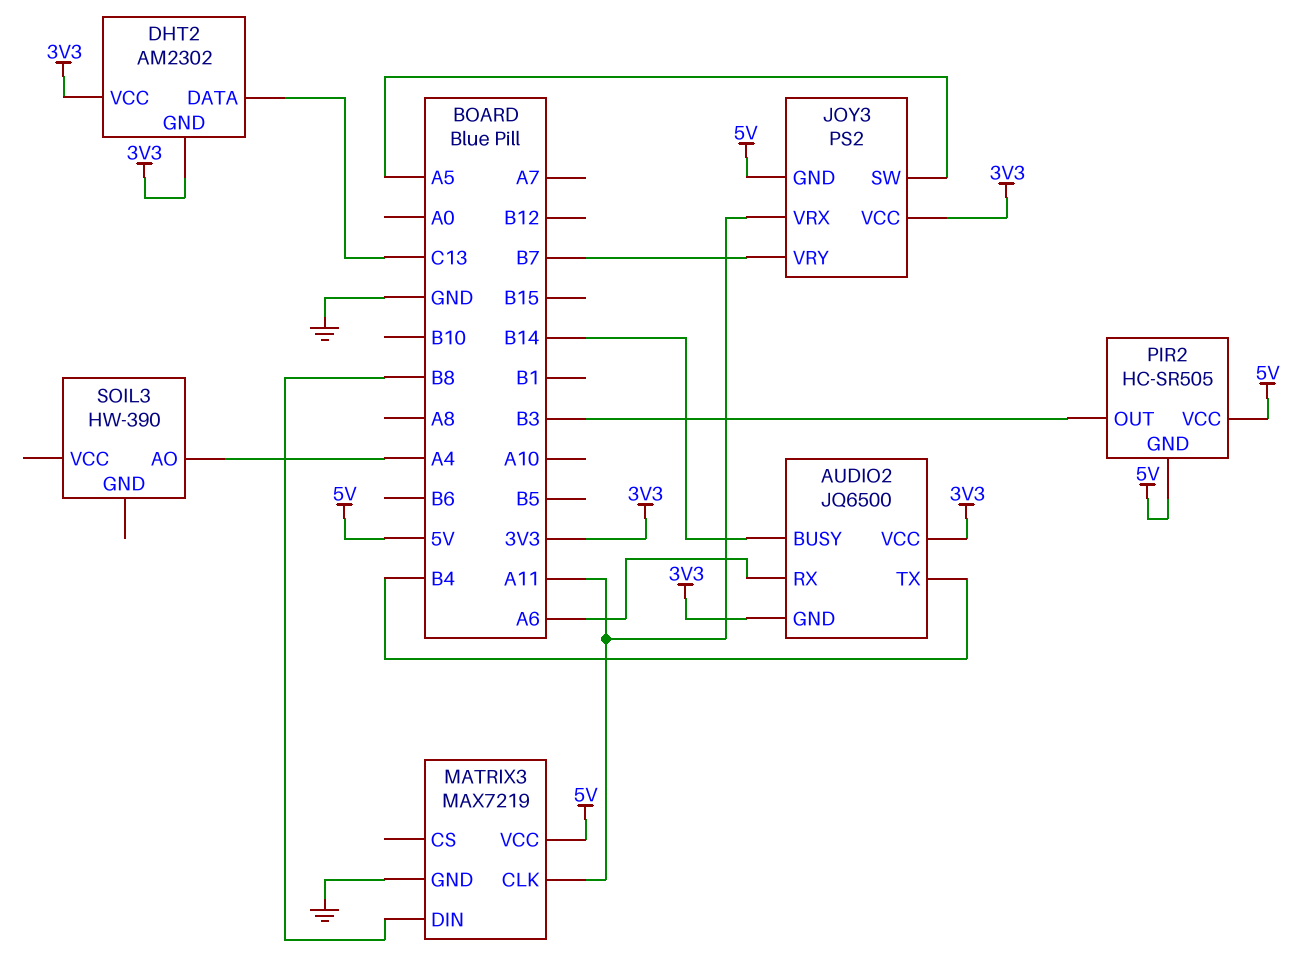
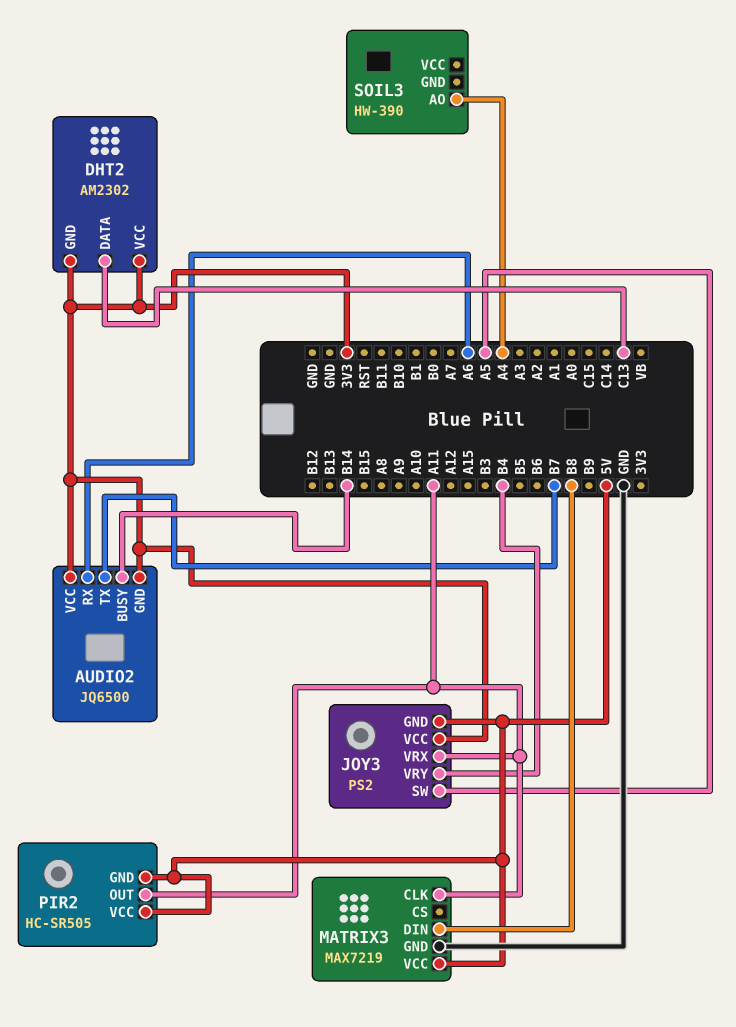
AUDIO2 pin TX: B4 -> B7
JOY3 pin VRY: B7 -> B4
PIR2 pin OUT: B3 -> A11

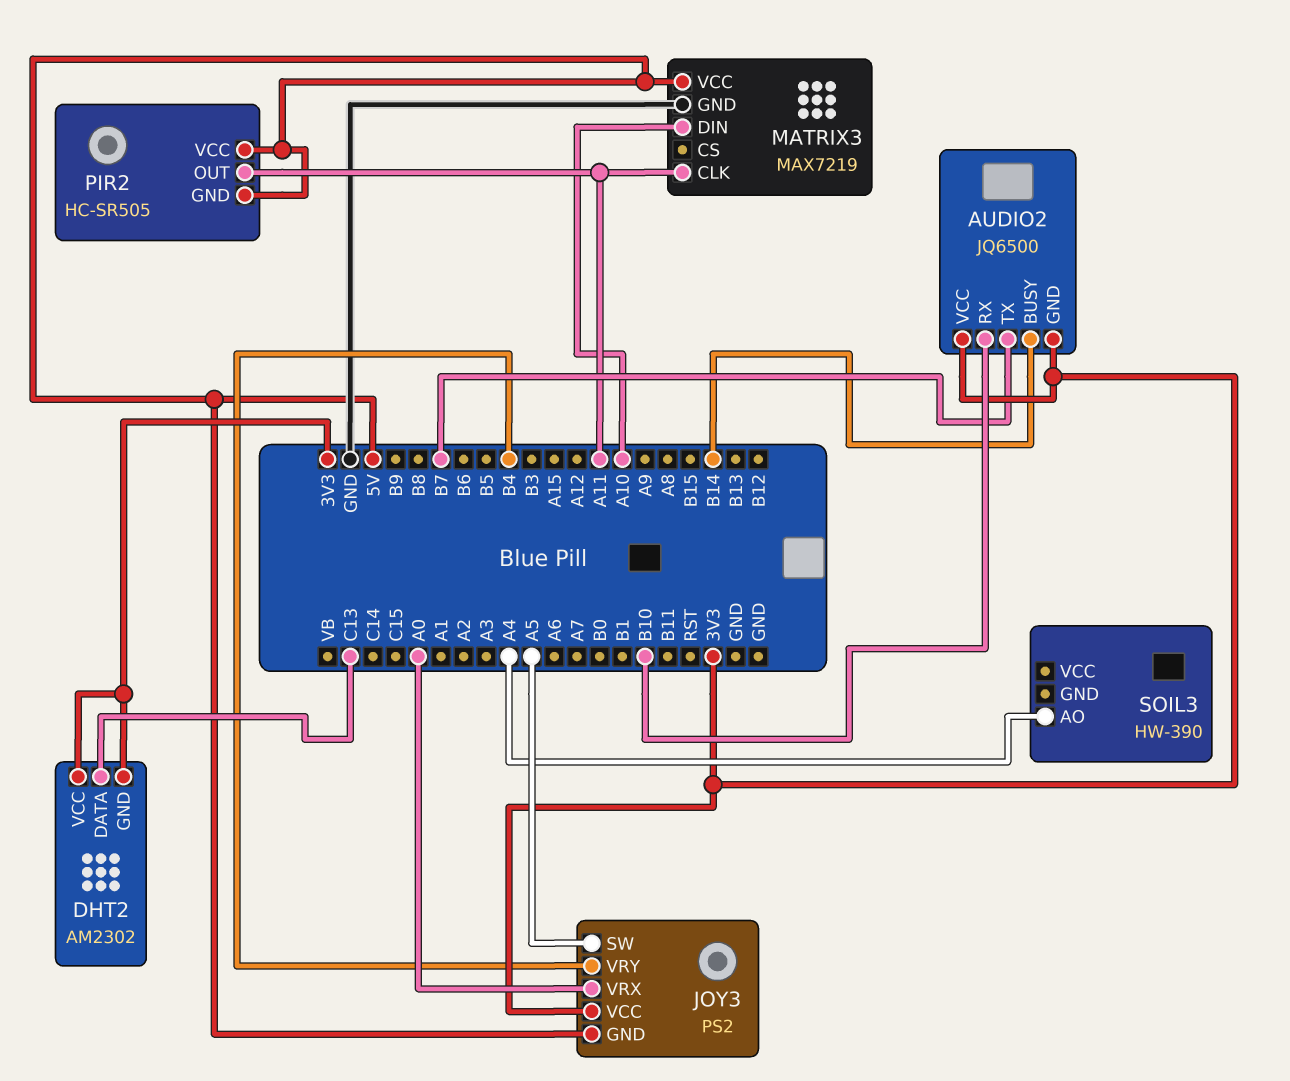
AUDIO2 pin RX: A6 -> B10
JOY3 pin VRX: A11 -> A0
MATRIX3 pin DIN: B8 -> A10

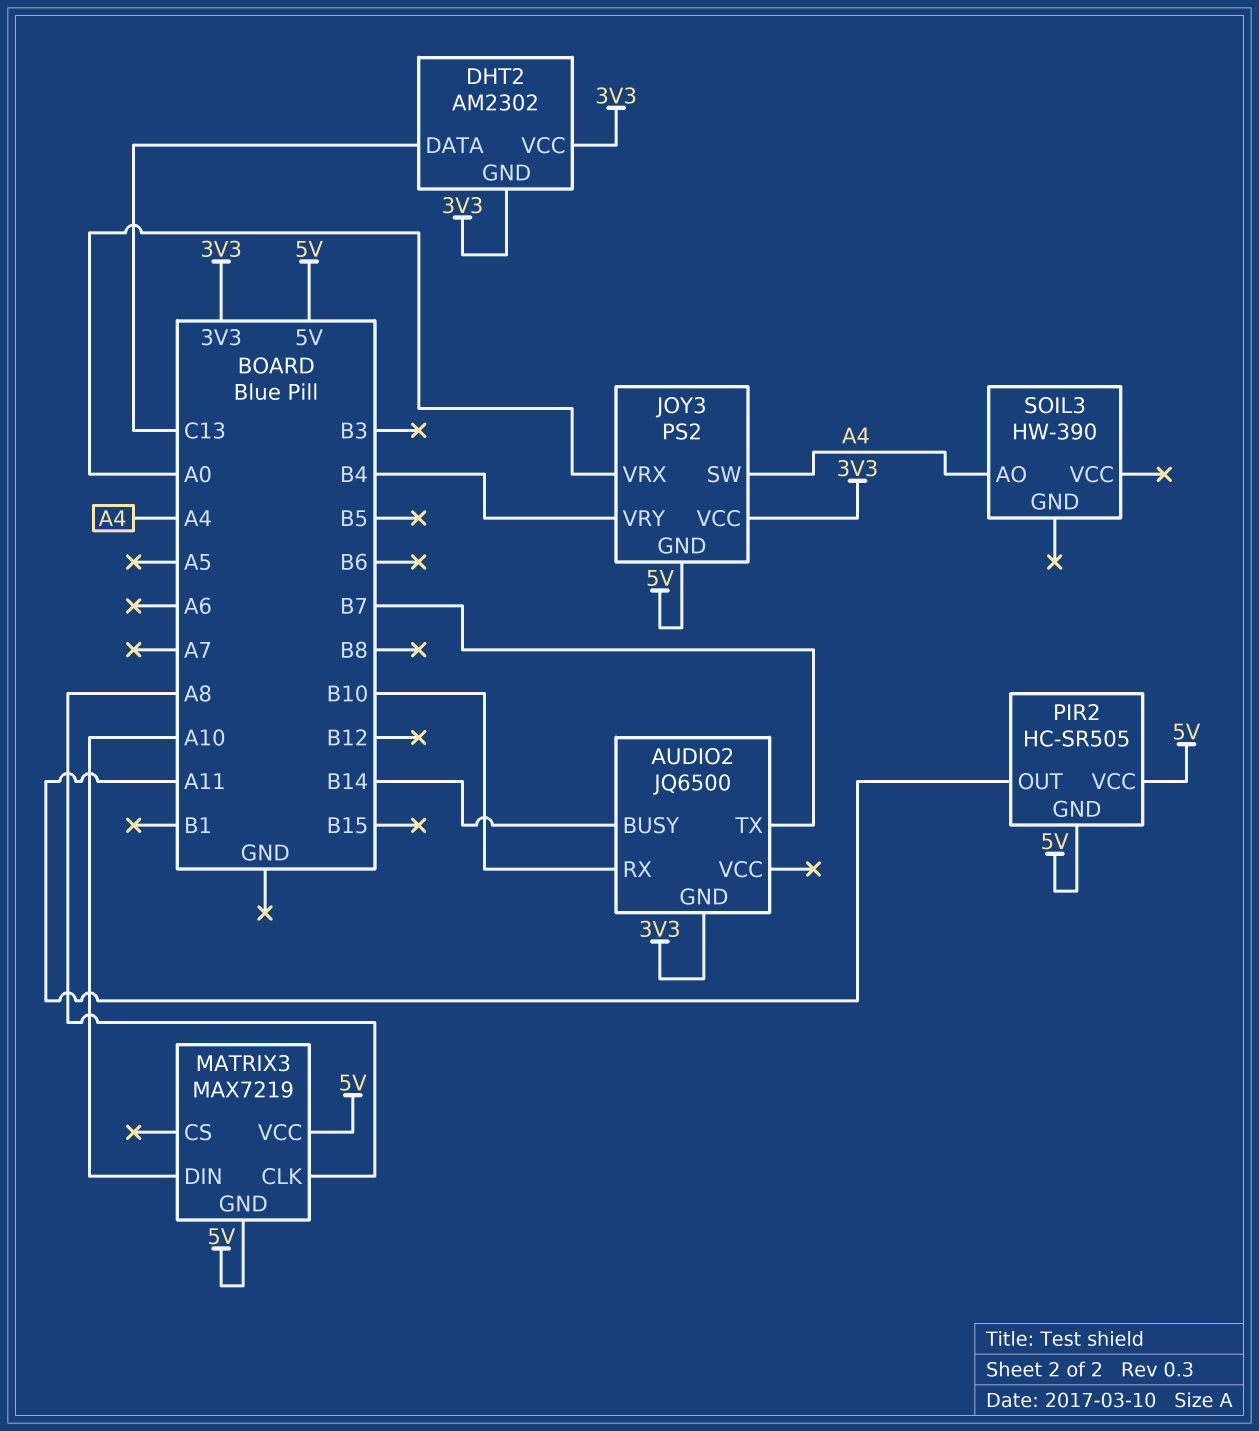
AUDIO2 pin VCC: 3V3 -> none
JOY3 pin SW: A5 -> A4
MATRIX3 pin CLK: A11 -> A8
MATRIX3 pin GND: GND -> 5V

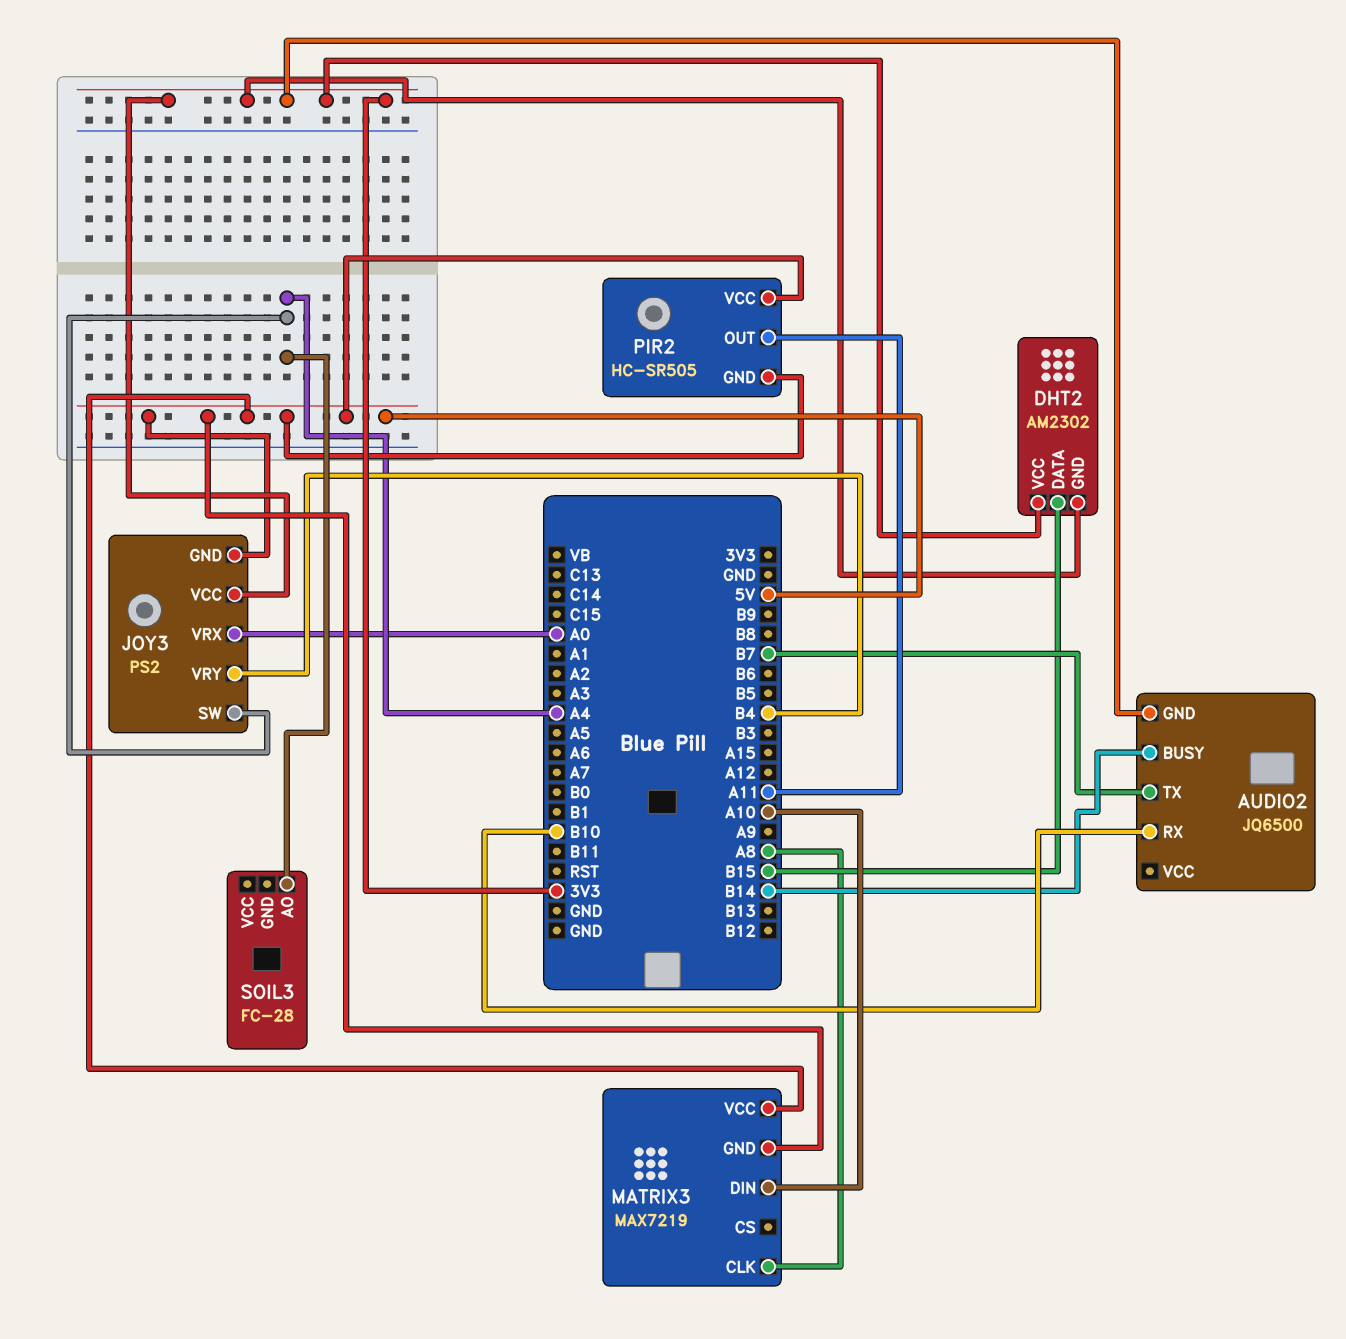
DHT2 pin DATA: C13 -> B15
SOIL3: HW-390 -> FC-28

